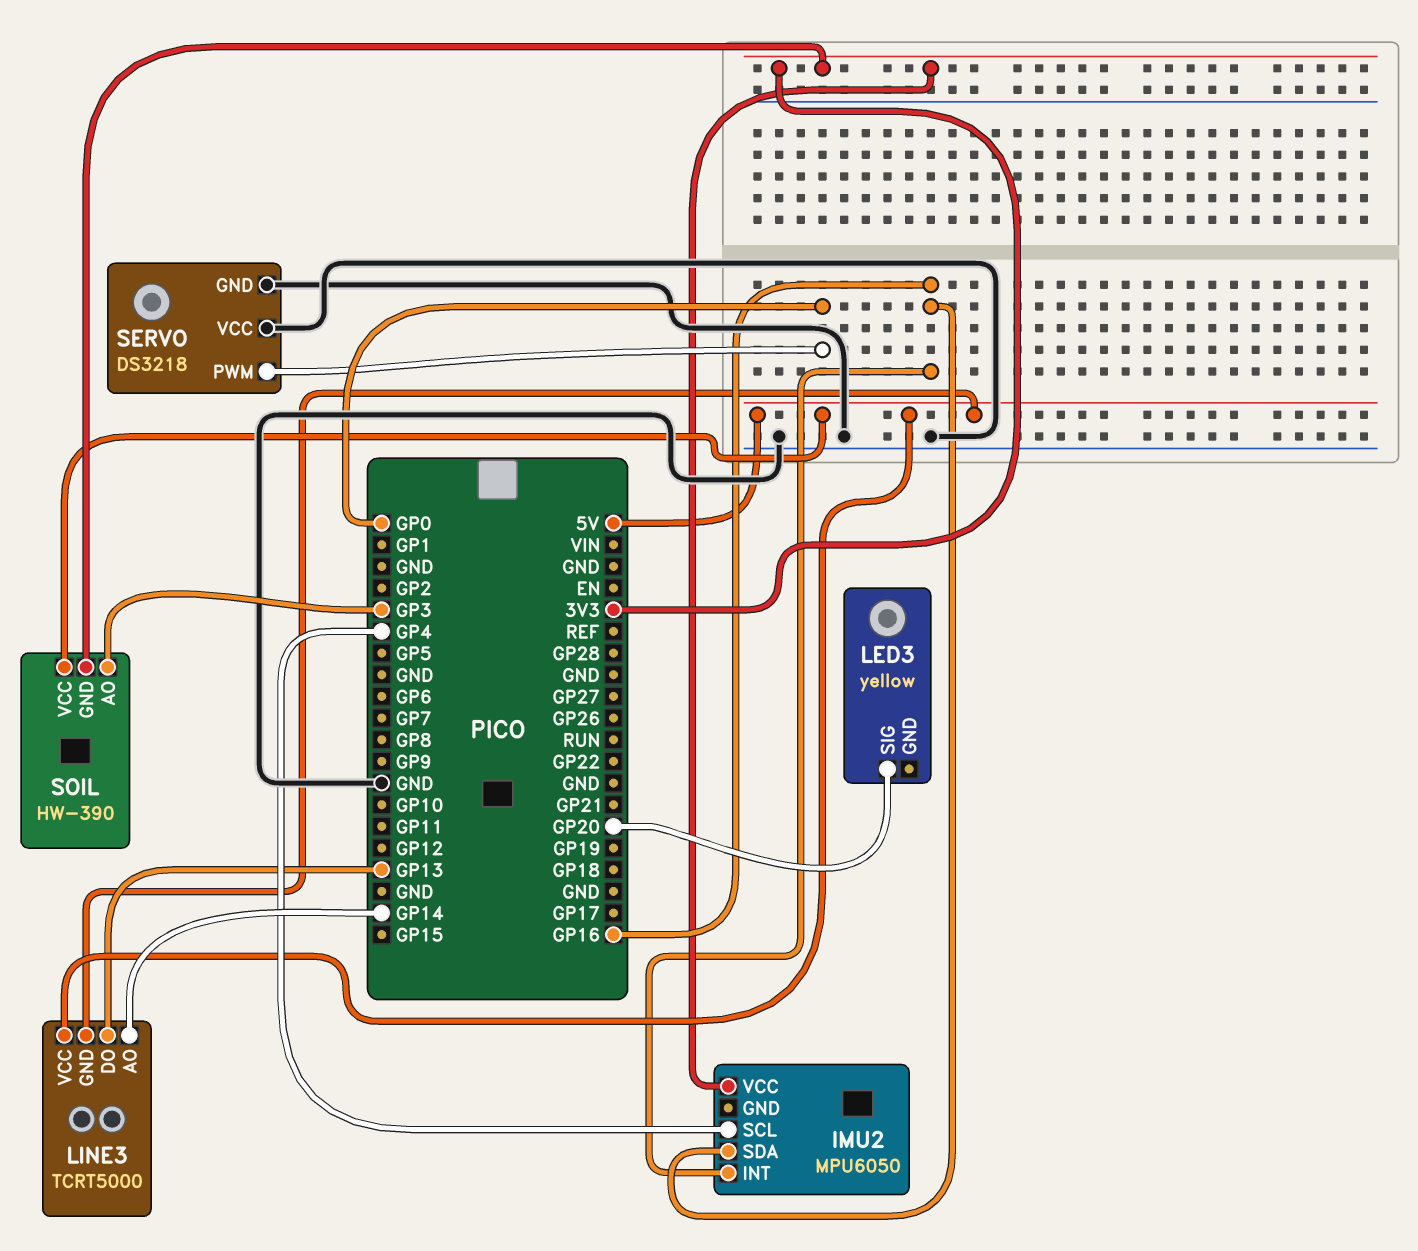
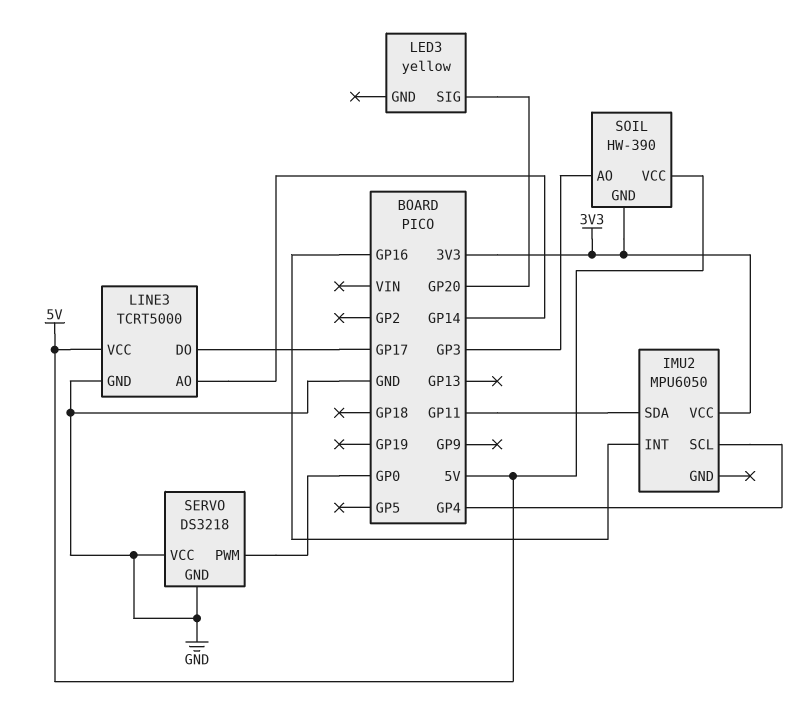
IMU2 pin SDA: GP16 -> GP11
LINE3 pin DO: GP13 -> GP17
LINE3 pin GND: 5V -> GND

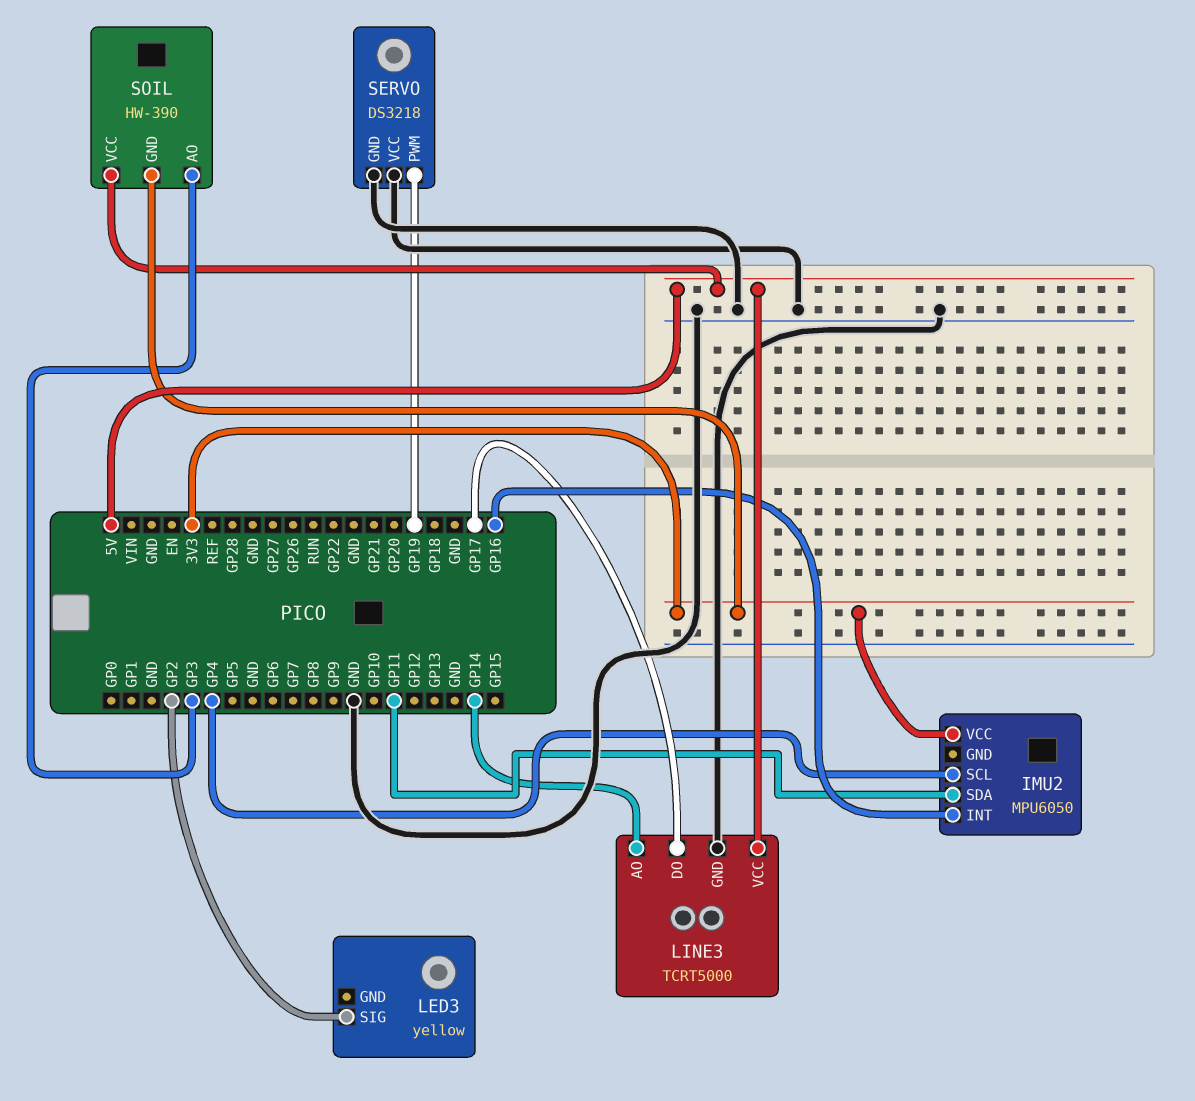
LED3 pin SIG: GP20 -> GP2
SERVO pin PWM: GP0 -> GP19

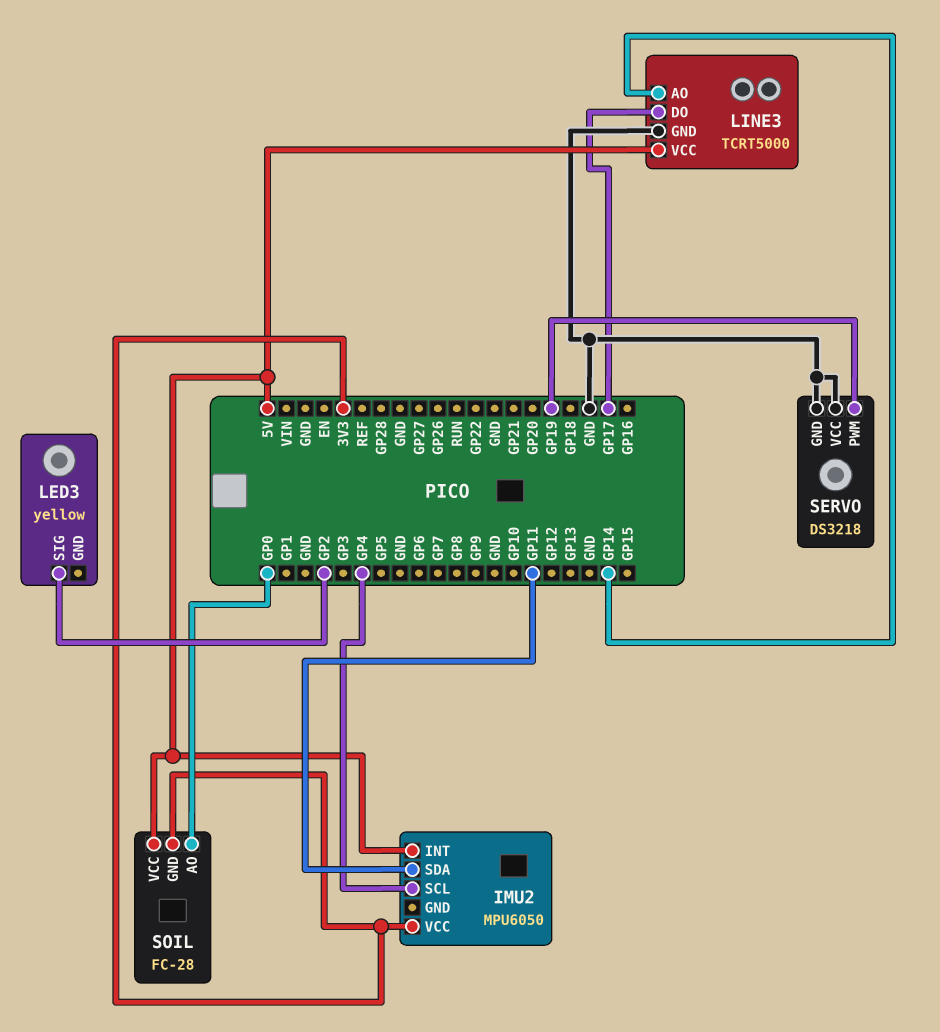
IMU2 pin INT: GP16 -> 5V
SOIL: HW-390 -> FC-28
SOIL pin AO: GP3 -> GP0

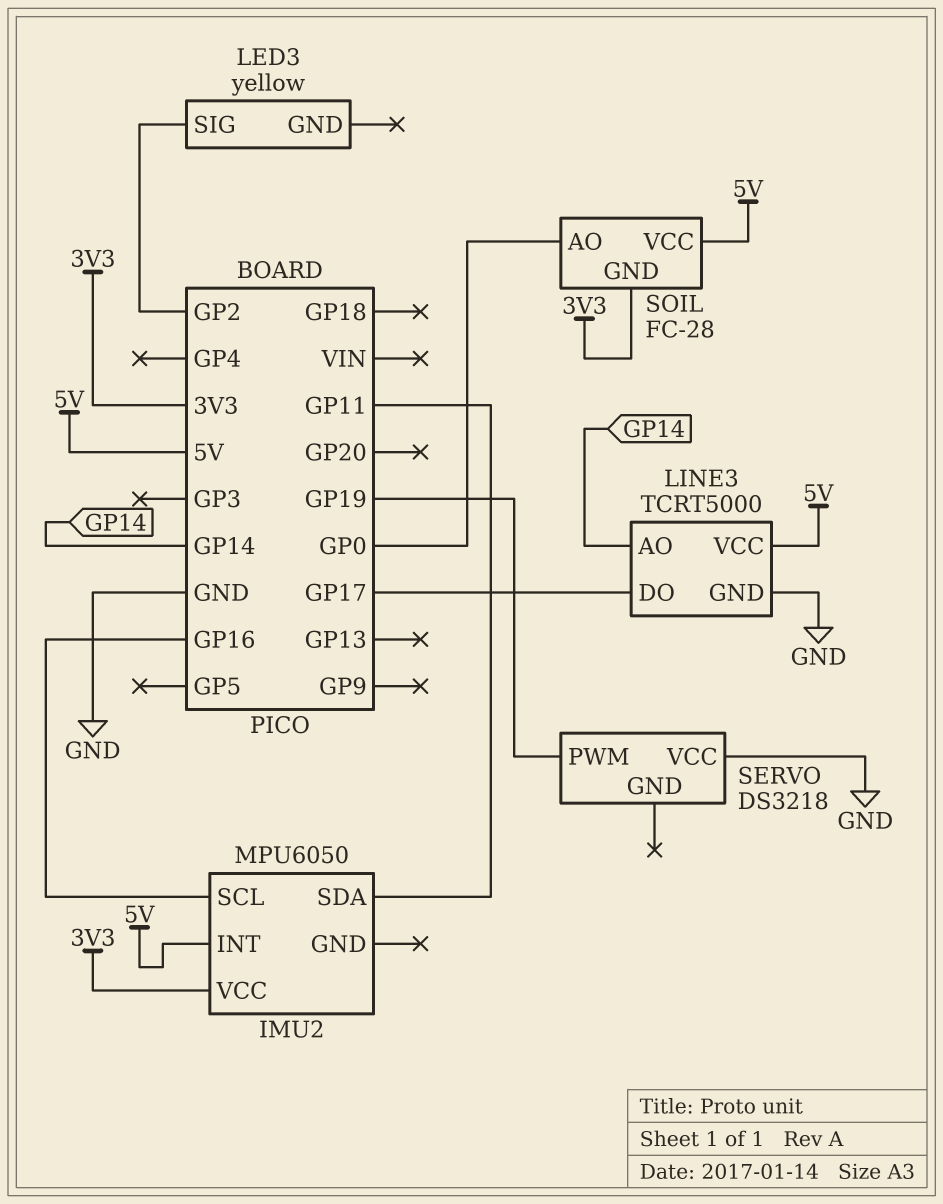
IMU2 pin SCL: GP4 -> GP16
SERVO pin GND: GND -> none

